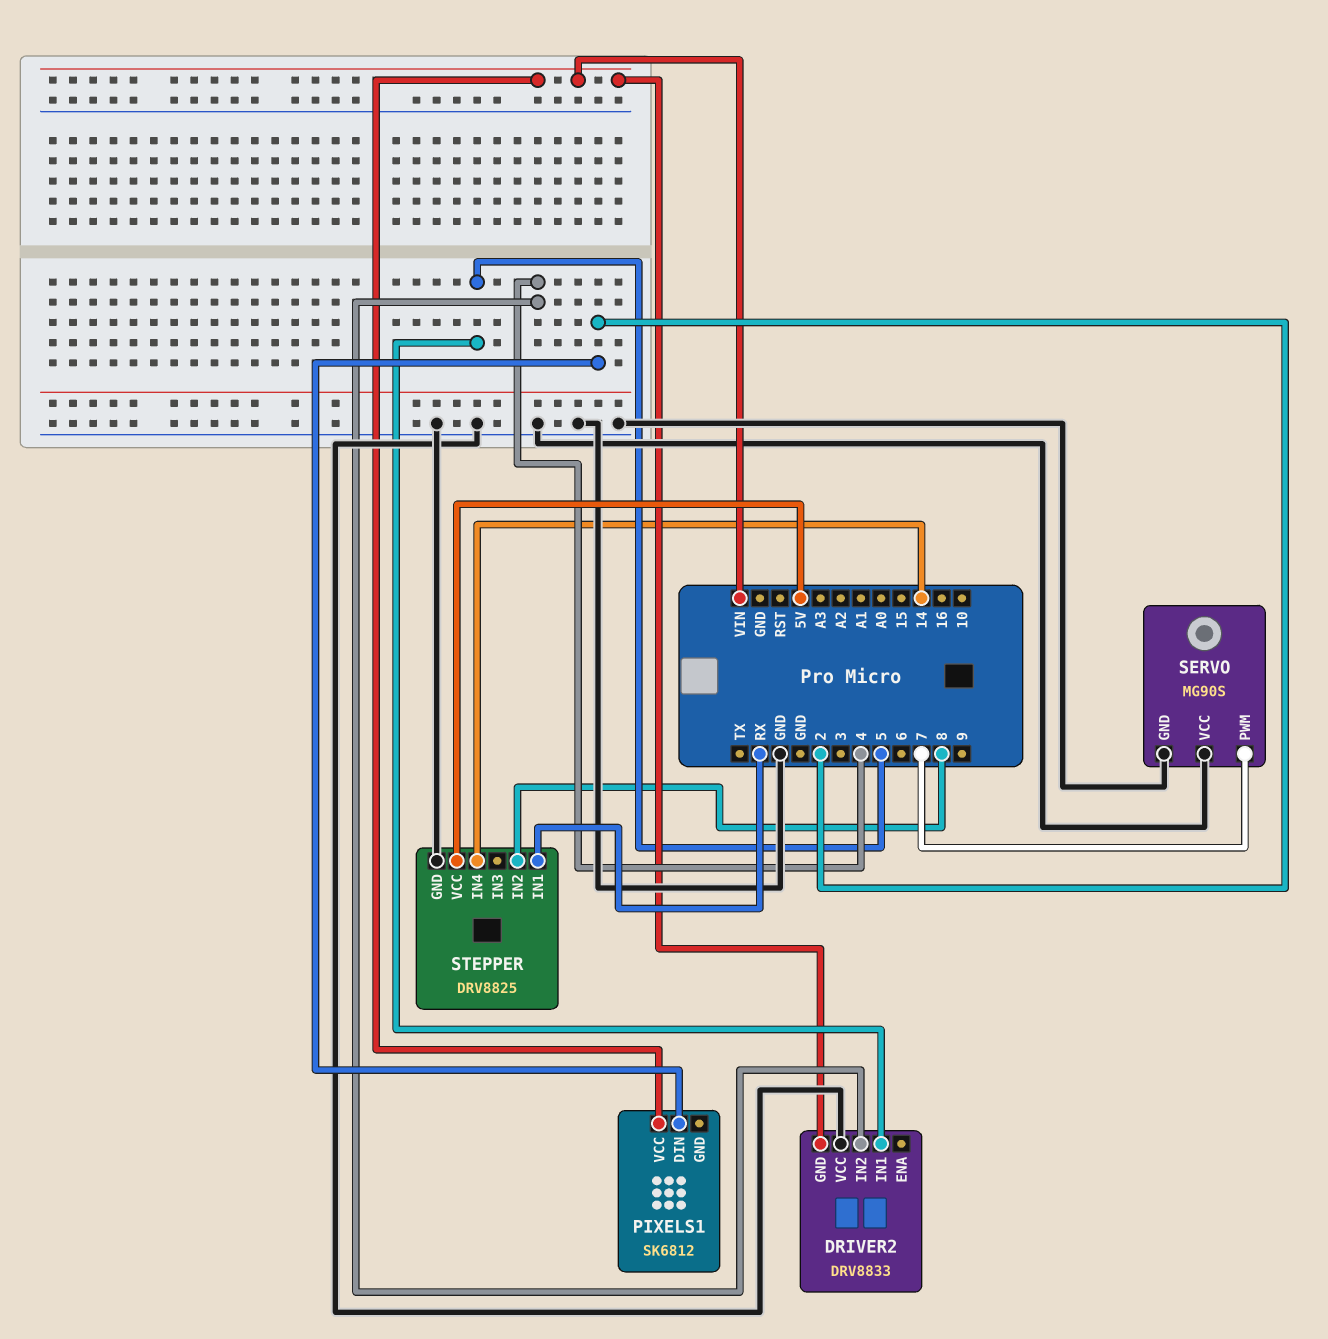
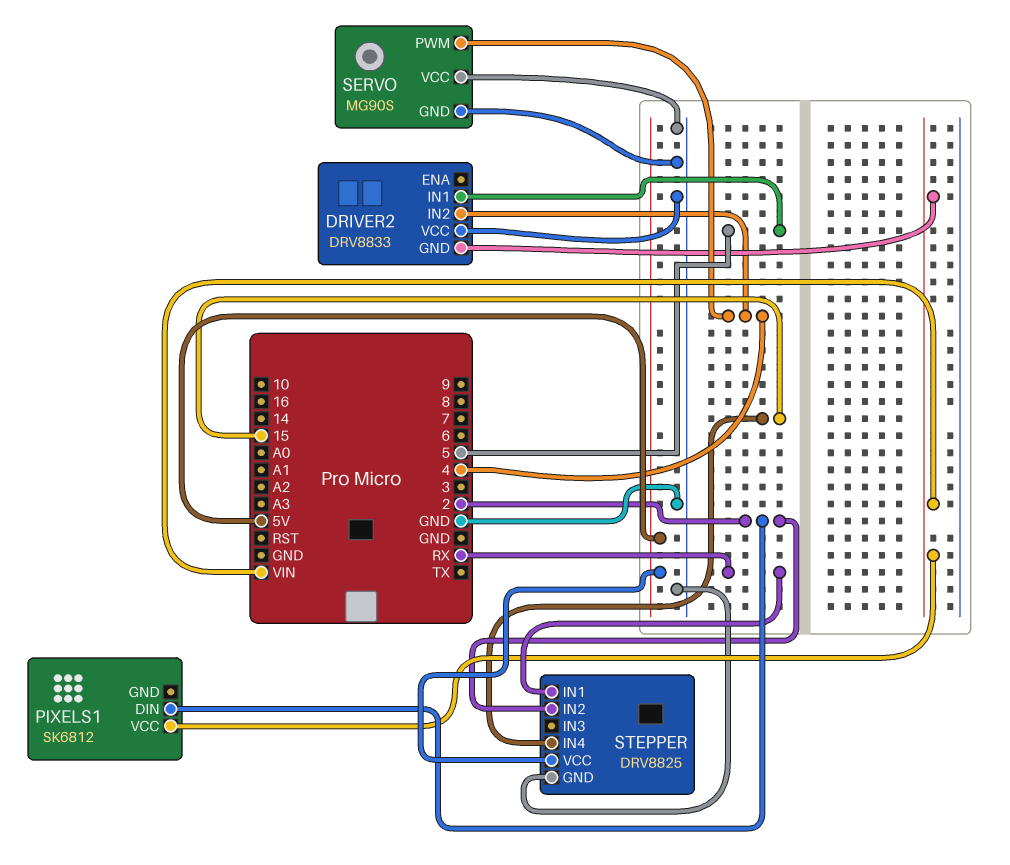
SERVO pin PWM: 7 -> 4
STEPPER pin IN2: 8 -> 2
STEPPER pin IN4: 14 -> 15

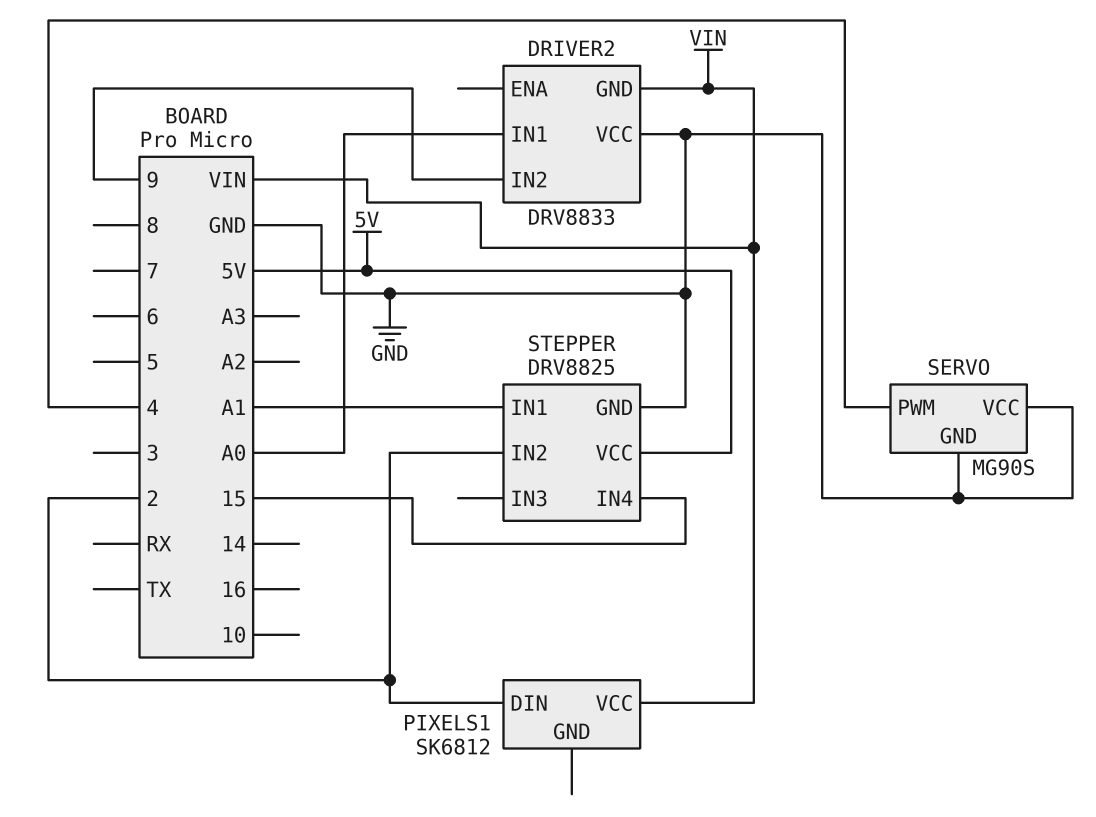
DRIVER2 pin IN1: 5 -> A0
DRIVER2 pin IN2: 4 -> 9
STEPPER pin IN1: RX -> A1

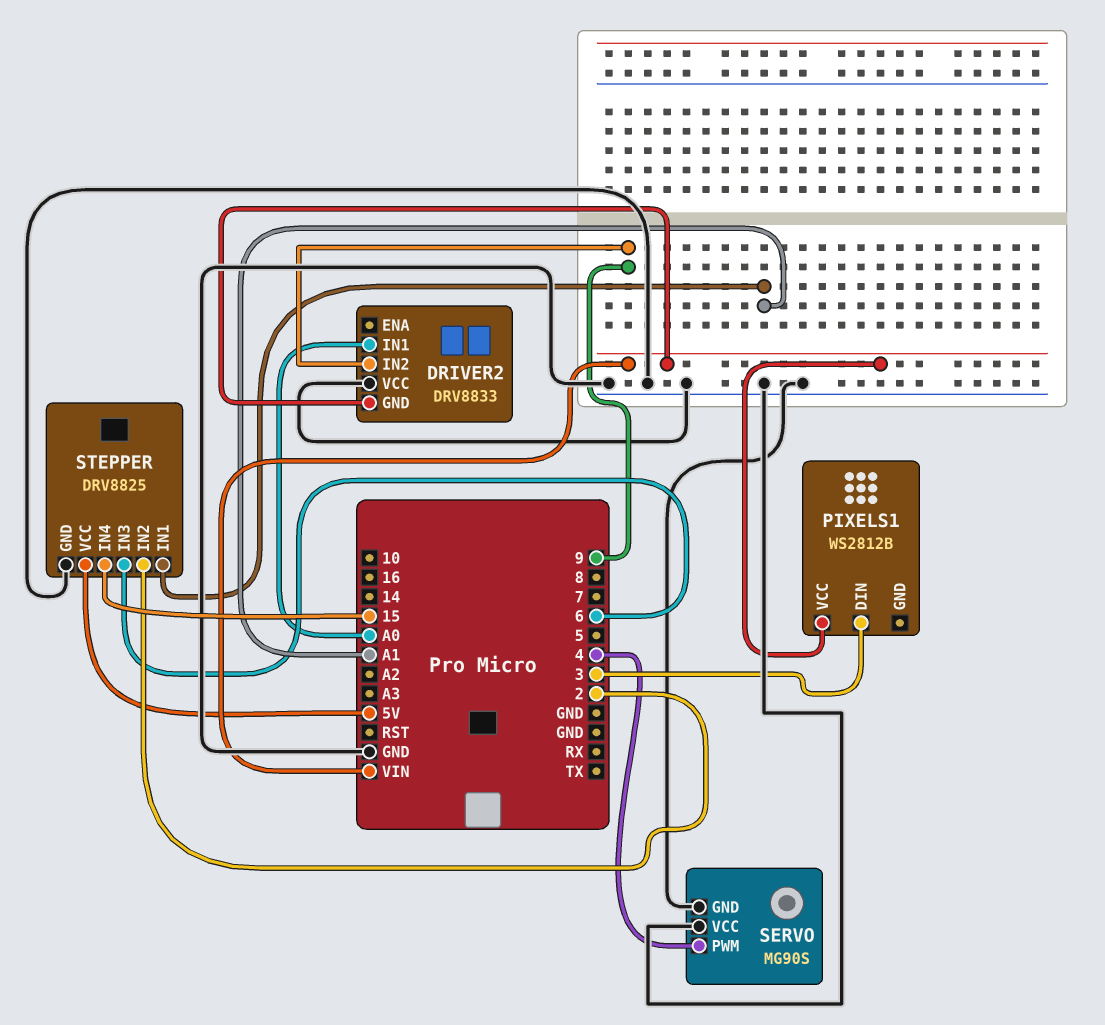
PIXELS1: SK6812 -> WS2812B
PIXELS1 pin DIN: 2 -> 3
STEPPER pin IN3: none -> 6

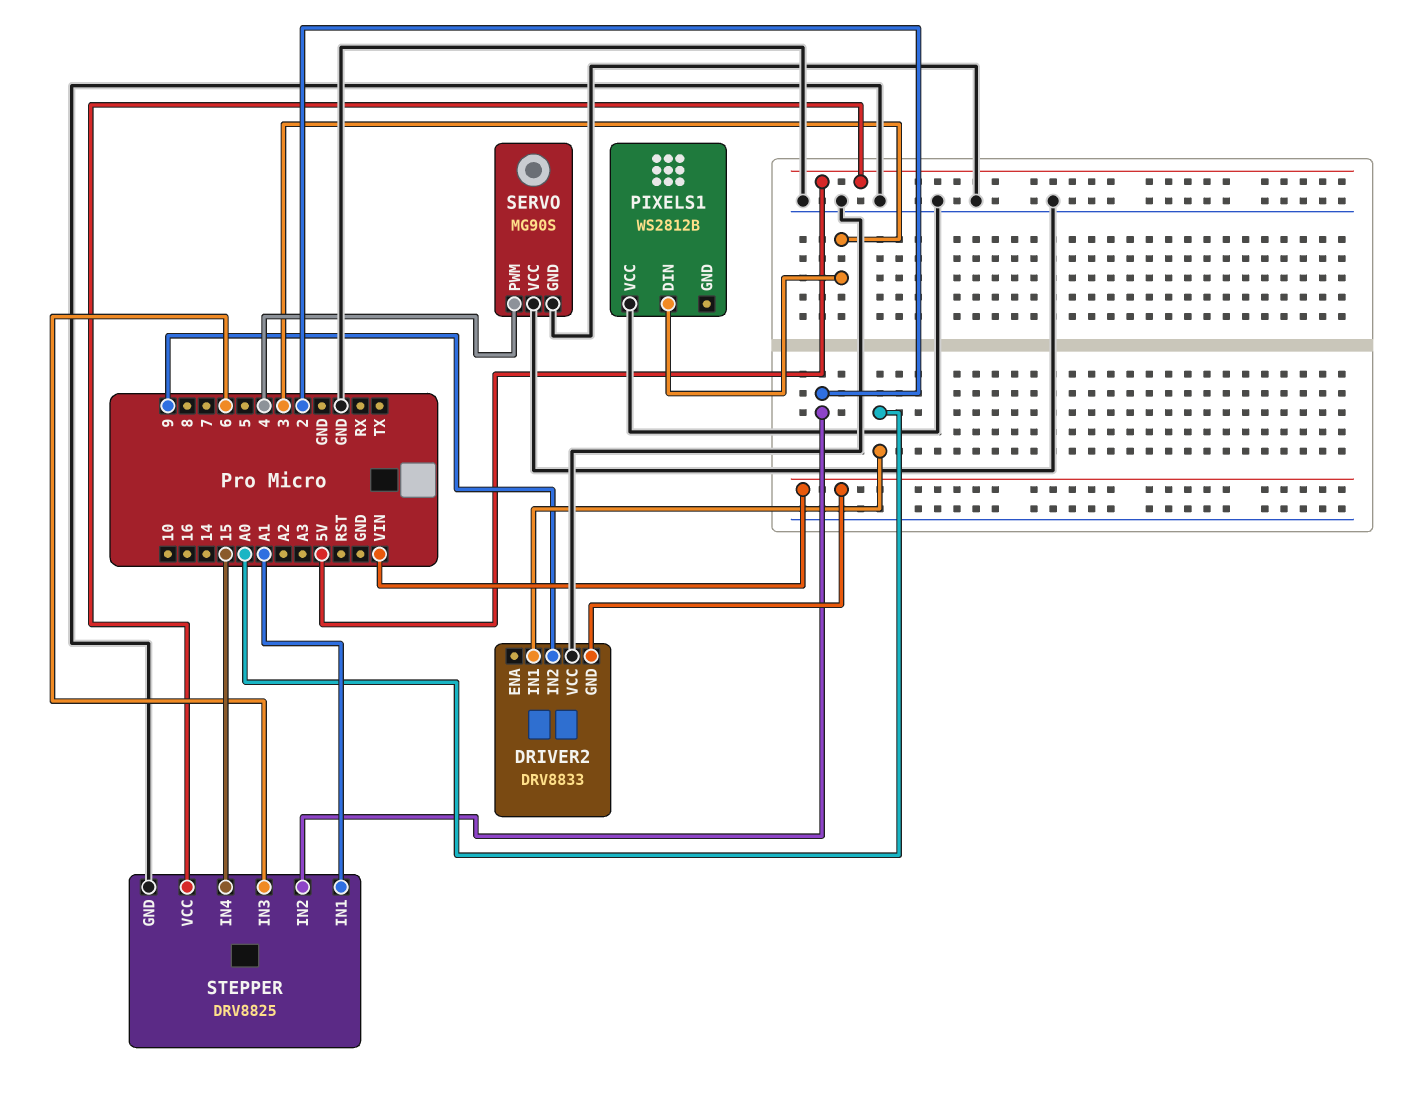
PIXELS1 pin VCC: VIN -> GND

